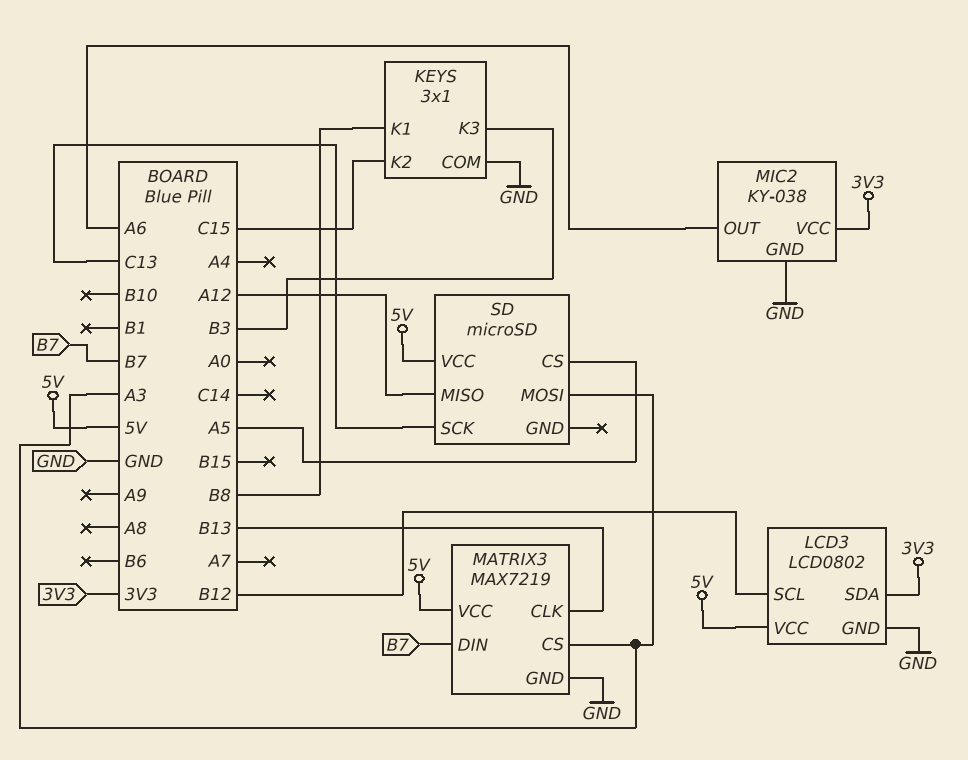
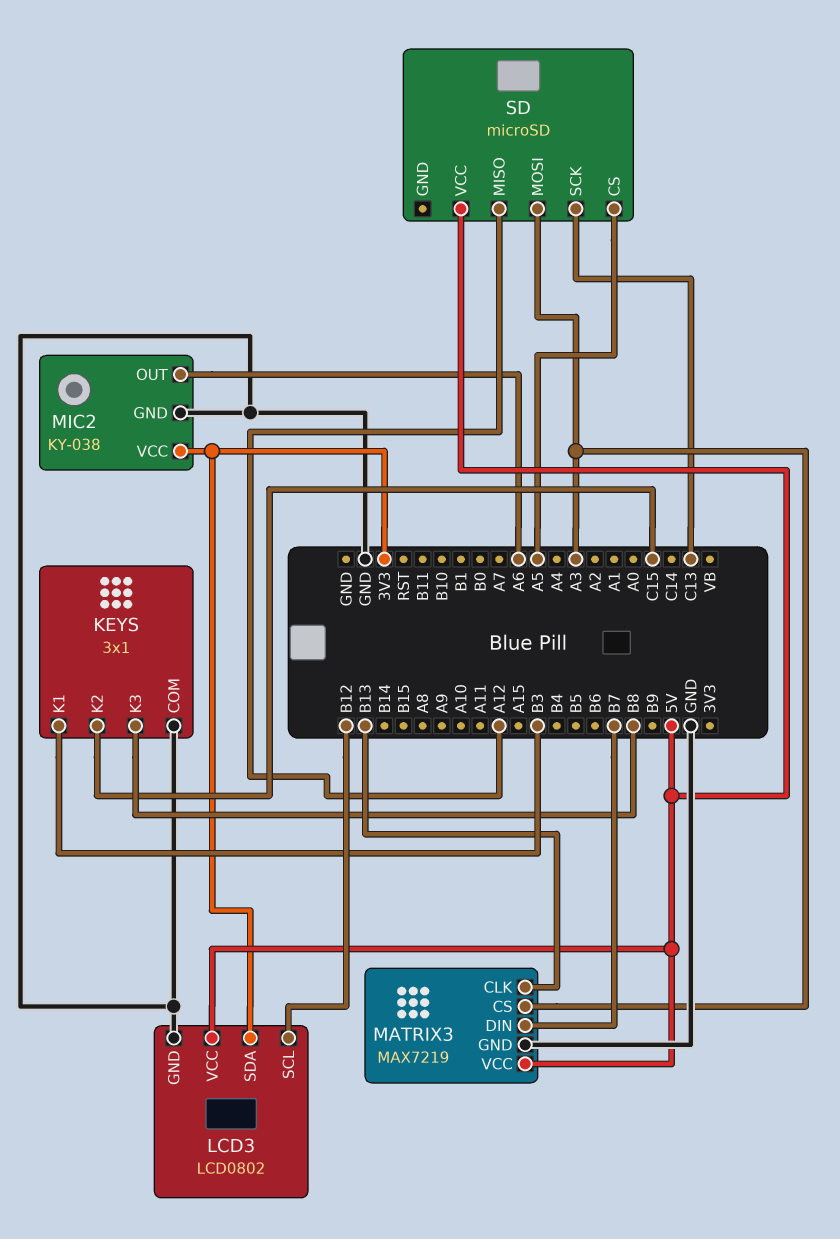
KEYS pin K1: B8 -> B3
KEYS pin K3: B3 -> B8

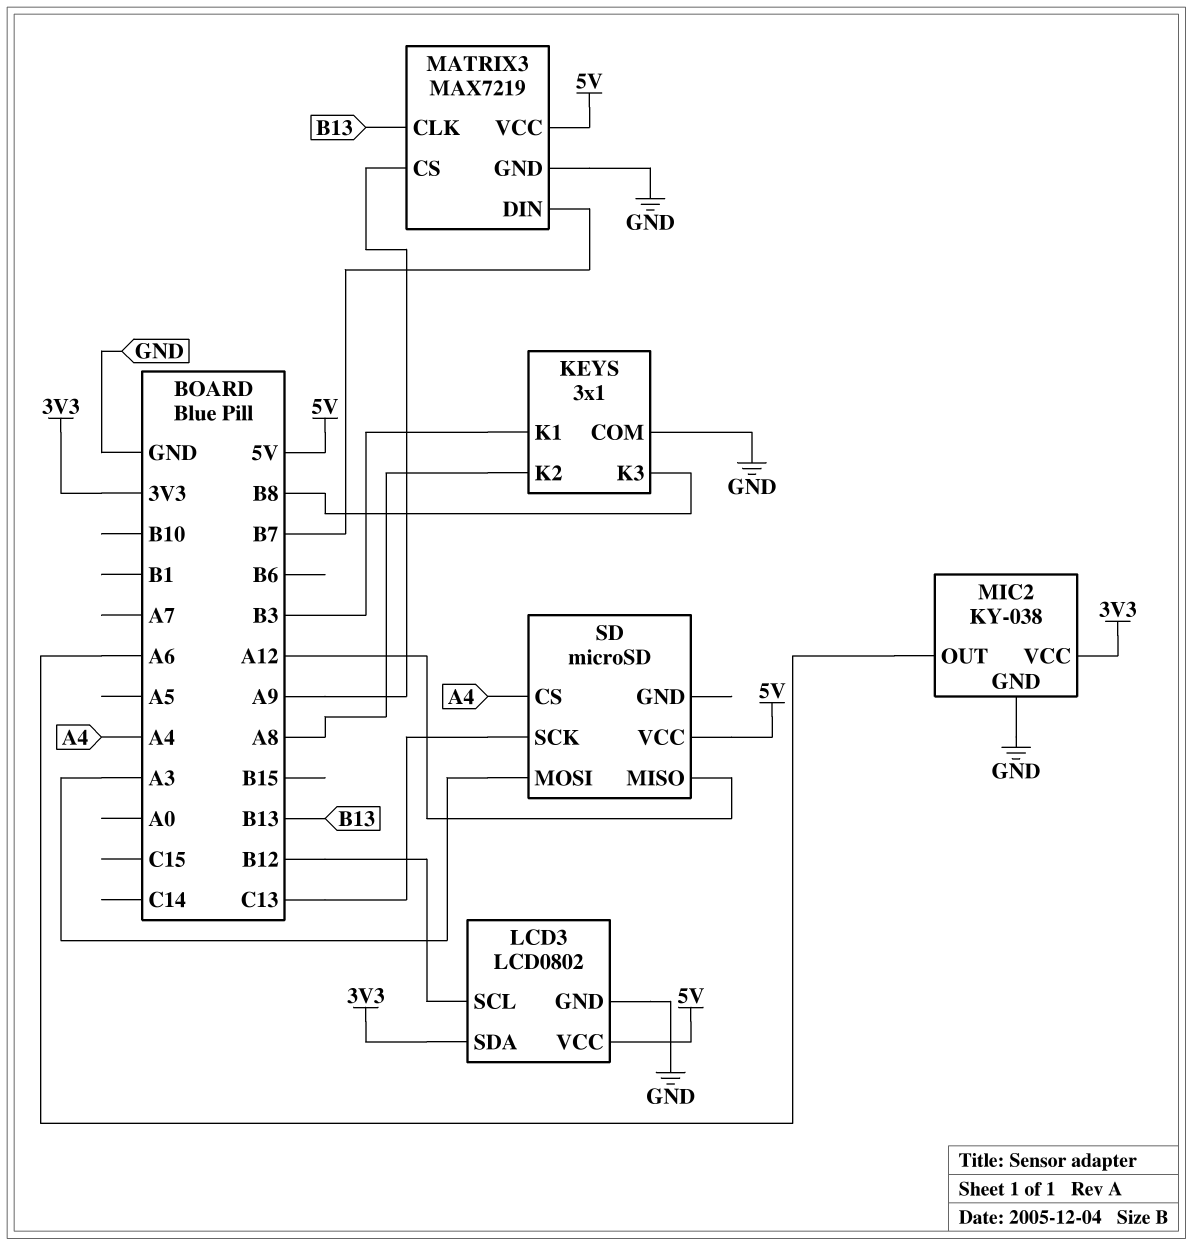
KEYS pin K2: C15 -> A8
MATRIX3 pin CS: A3 -> A9
SD pin CS: A5 -> A4

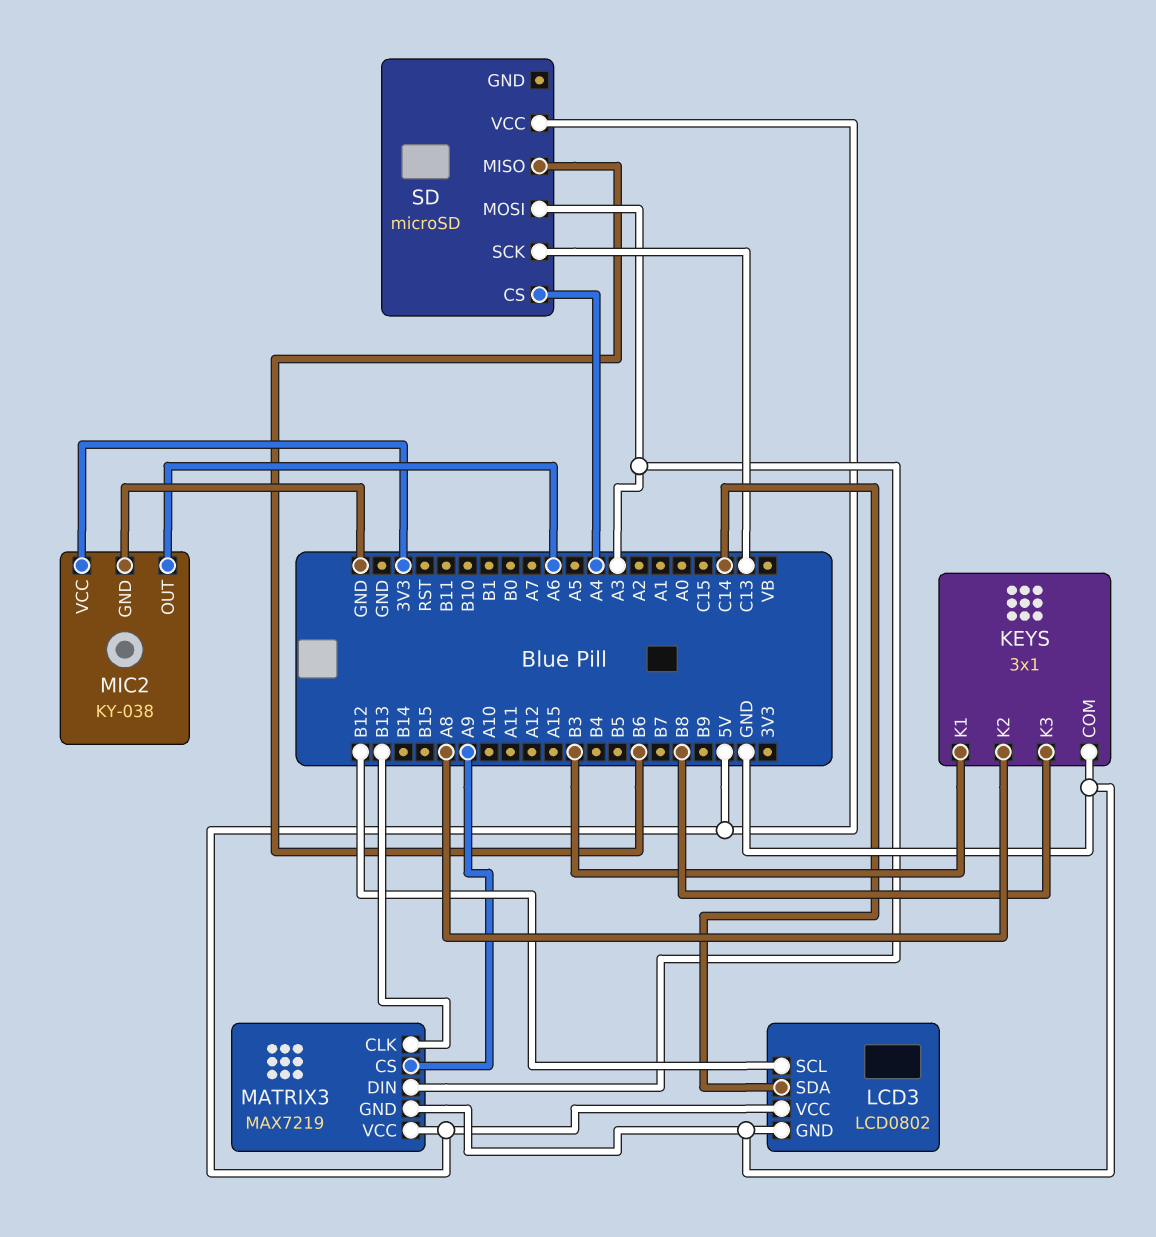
LCD3 pin SDA: 3V3 -> C14
MATRIX3 pin DIN: B7 -> A3
SD pin MISO: A12 -> B6

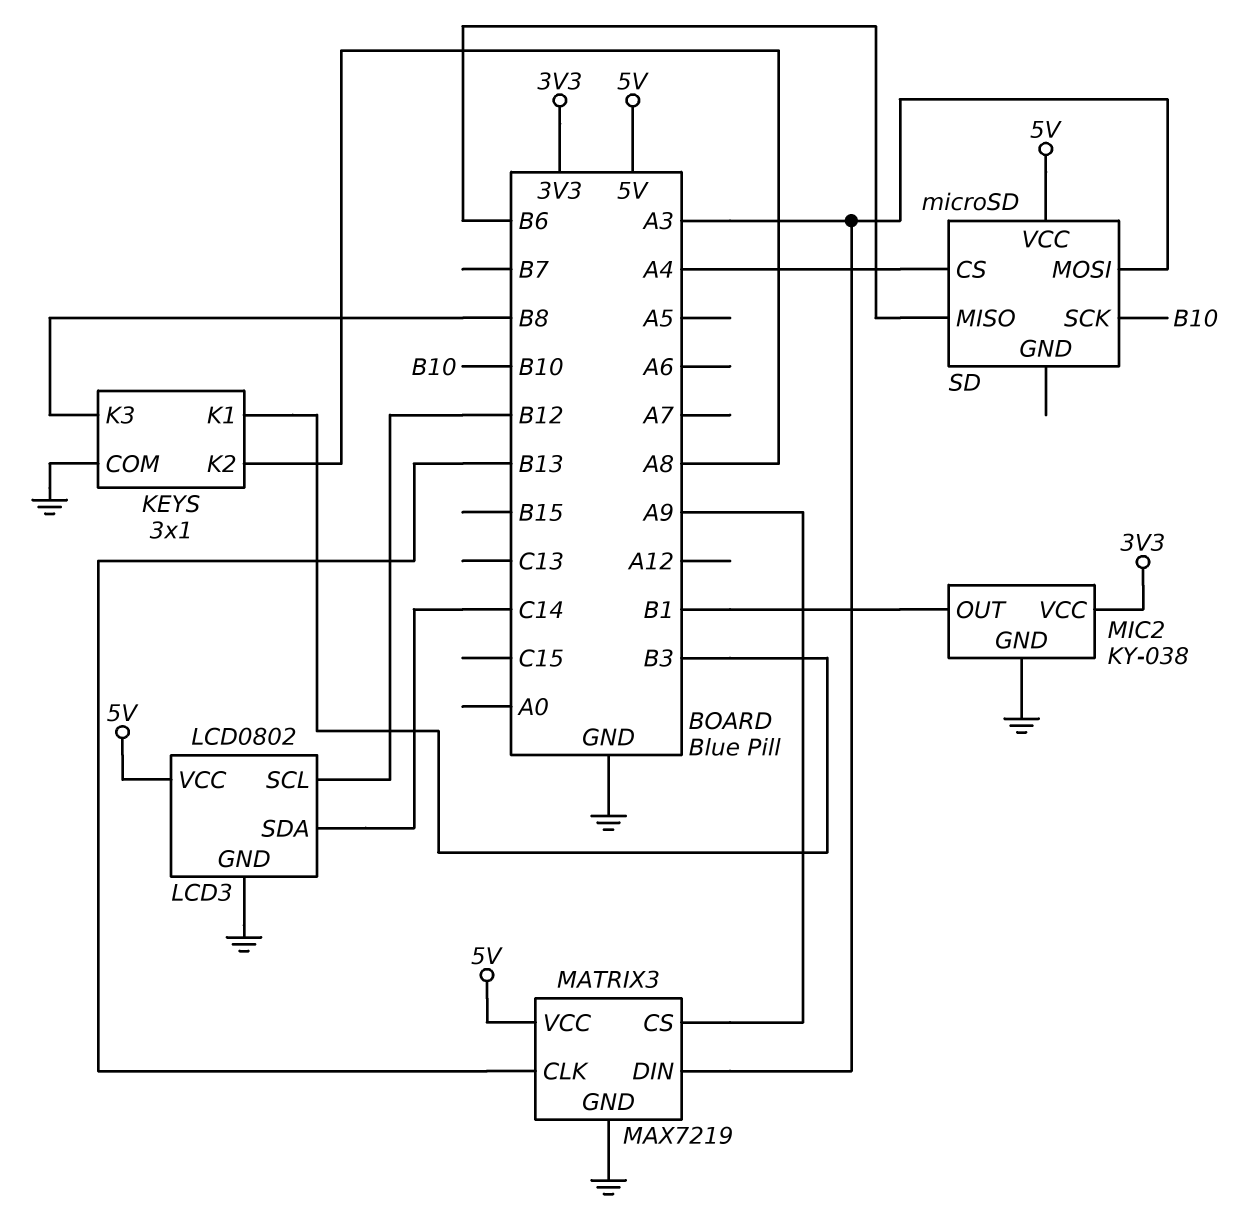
MIC2 pin OUT: A6 -> B1
SD pin SCK: C13 -> B10

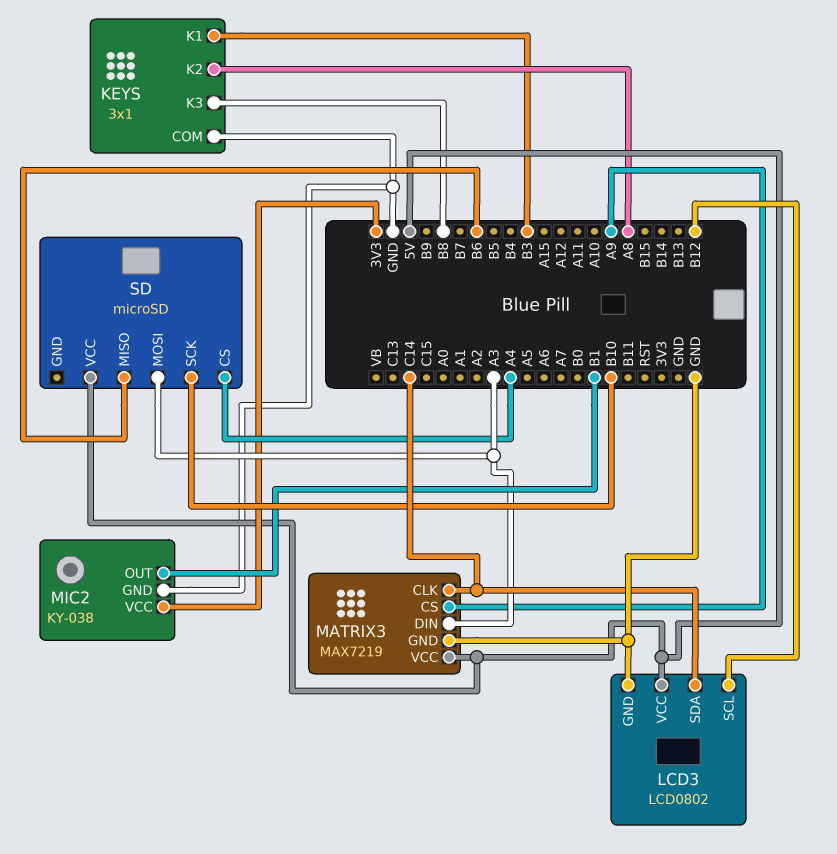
MATRIX3 pin CLK: B13 -> C14

